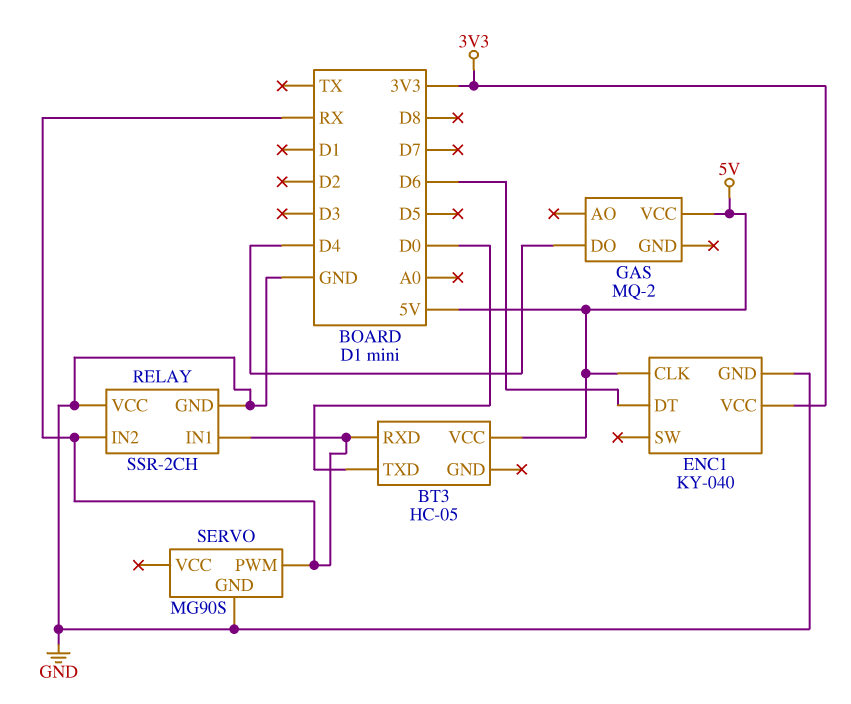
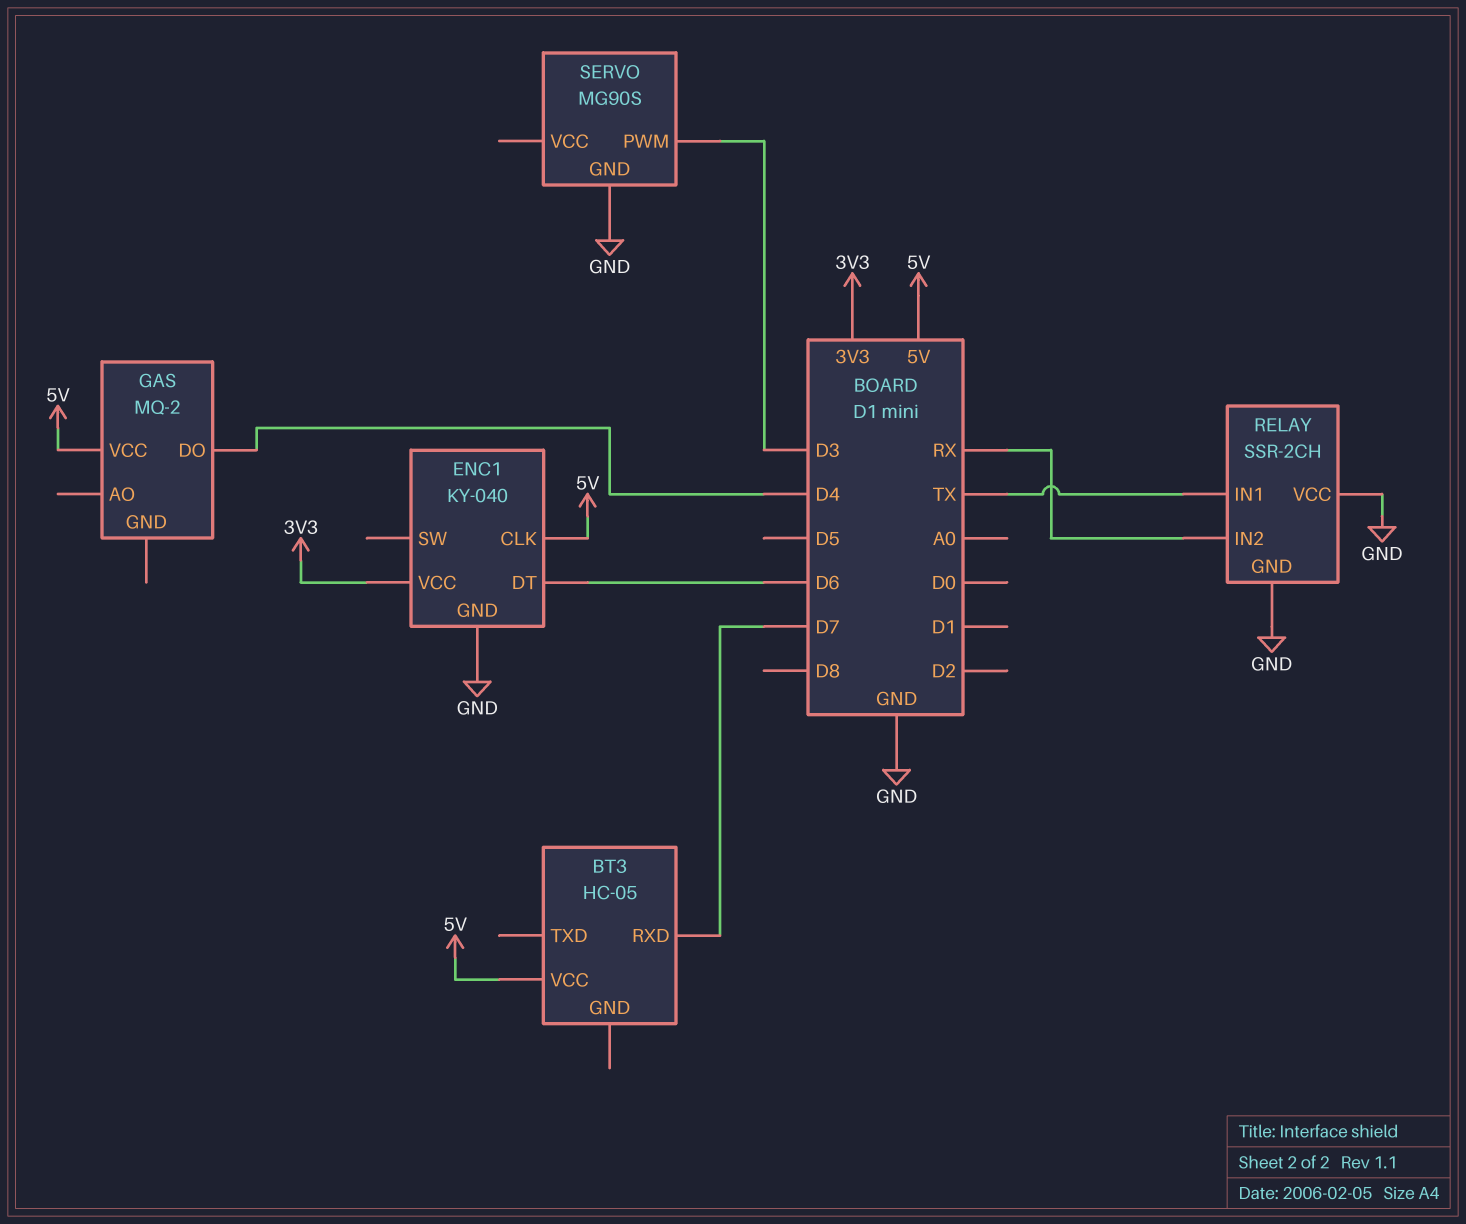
BT3 pin RXD: RX -> D7
BT3 pin TXD: D0 -> none
RELAY pin IN1: RX -> TX
SERVO pin PWM: RX -> D3

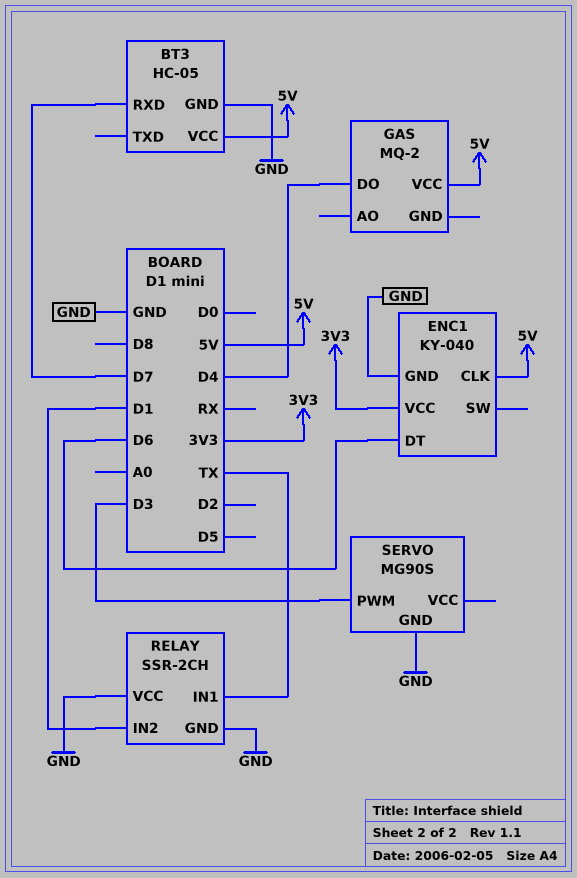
BT3 pin GND: none -> GND
RELAY pin IN2: RX -> D1

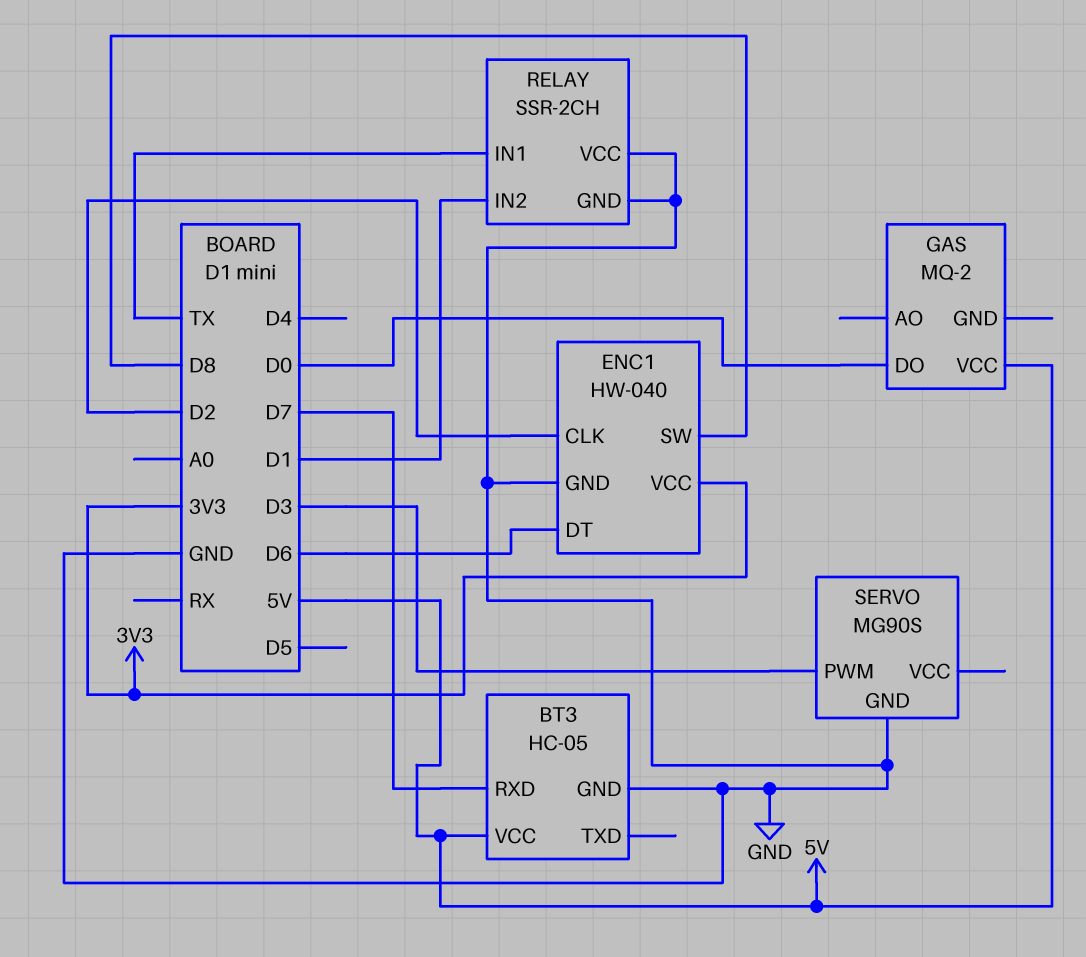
ENC1: KY-040 -> HW-040
ENC1 pin CLK: 5V -> D2
ENC1 pin SW: none -> D8
GAS pin DO: D4 -> D0

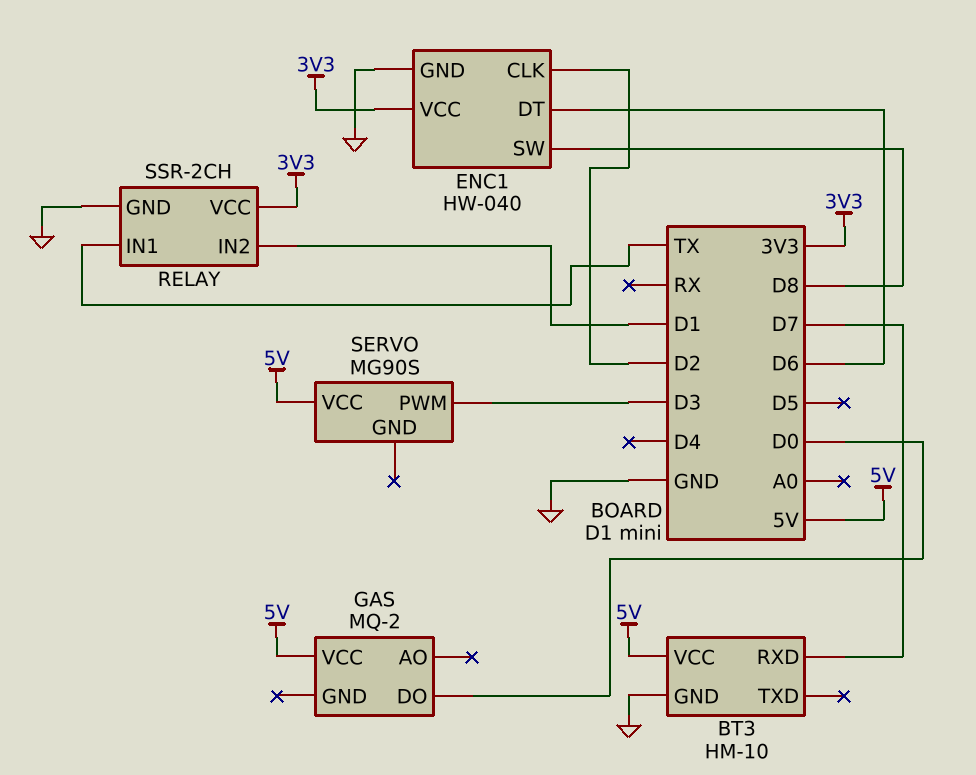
BT3: HC-05 -> HM-10
RELAY pin VCC: GND -> 3V3
SERVO pin GND: GND -> none
SERVO pin VCC: none -> 5V

